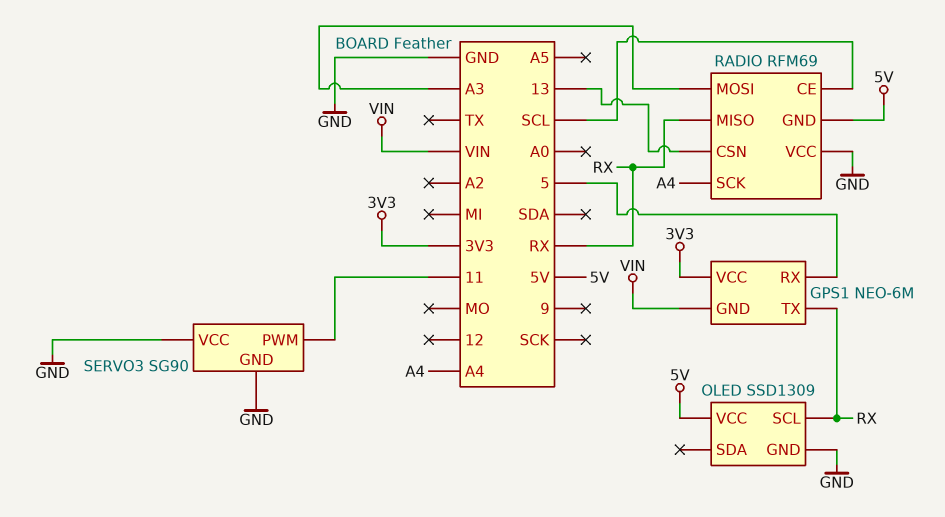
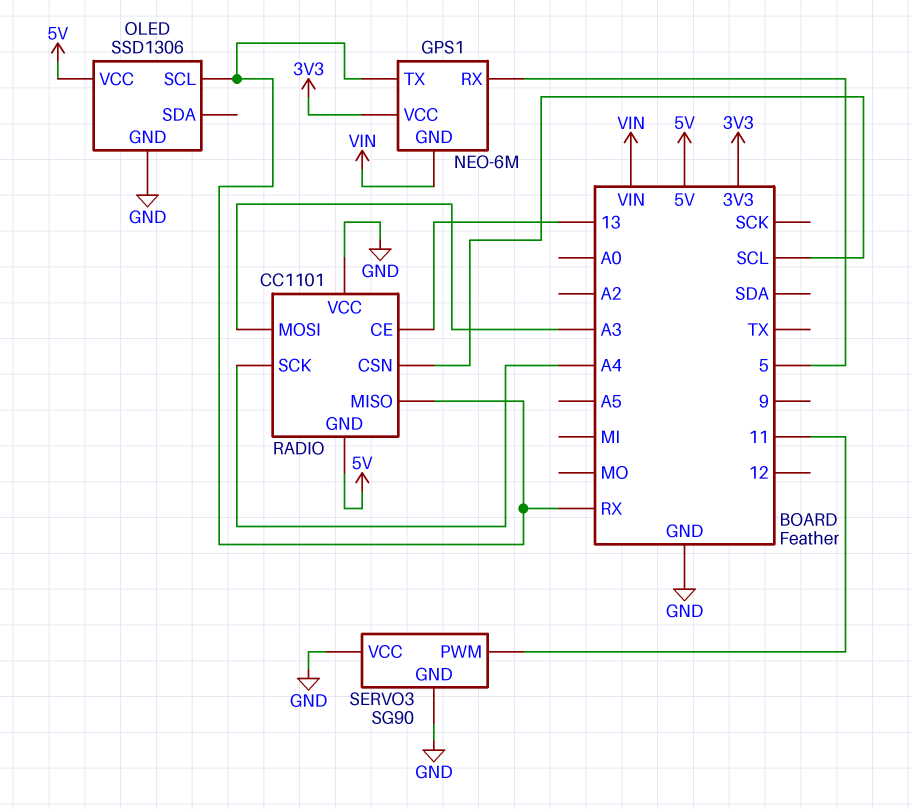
OLED: SSD1309 -> SSD1306
RADIO: RFM69 -> CC1101
RADIO pin CE: SCL -> 13
RADIO pin CSN: 13 -> SCL

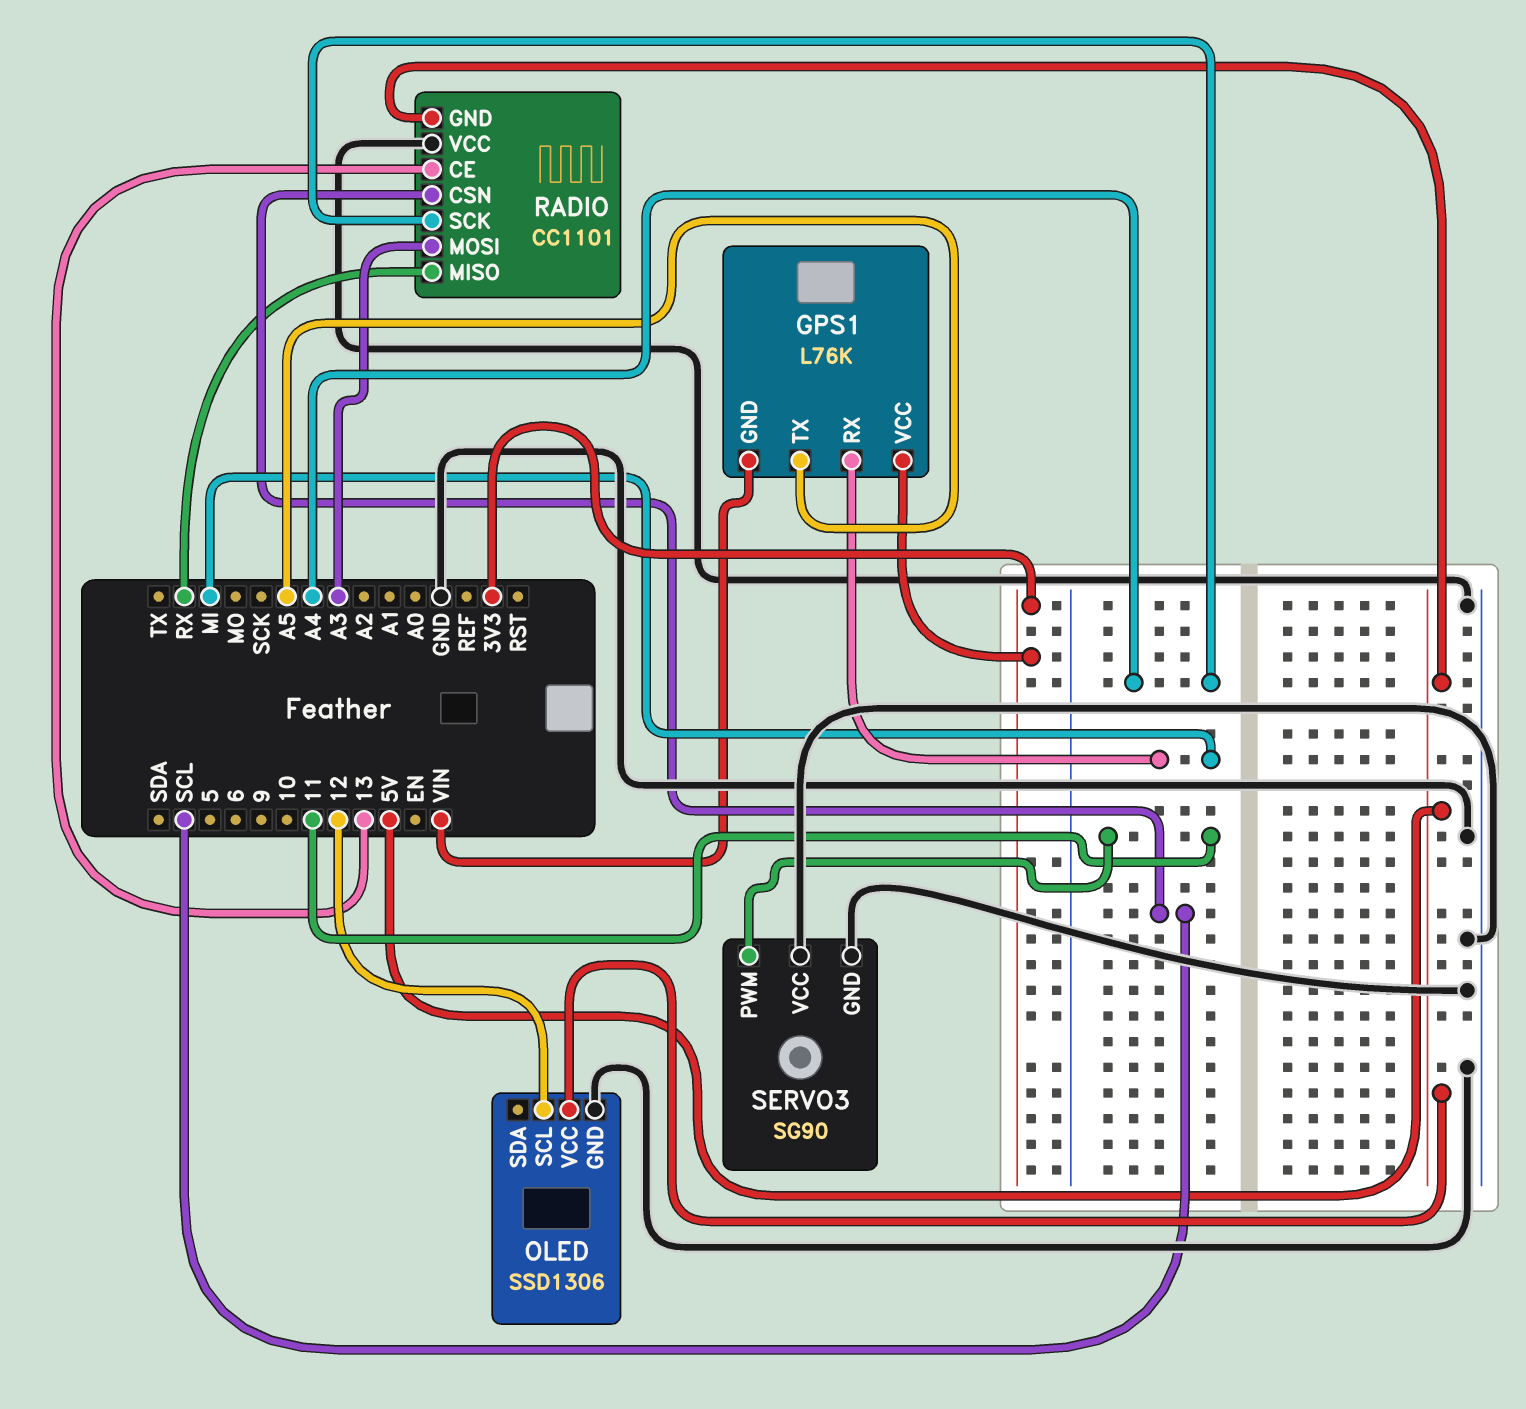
GPS1: NEO-6M -> L76K
GPS1 pin RX: 5 -> MI
GPS1 pin TX: RX -> A5
OLED pin SCL: RX -> 12

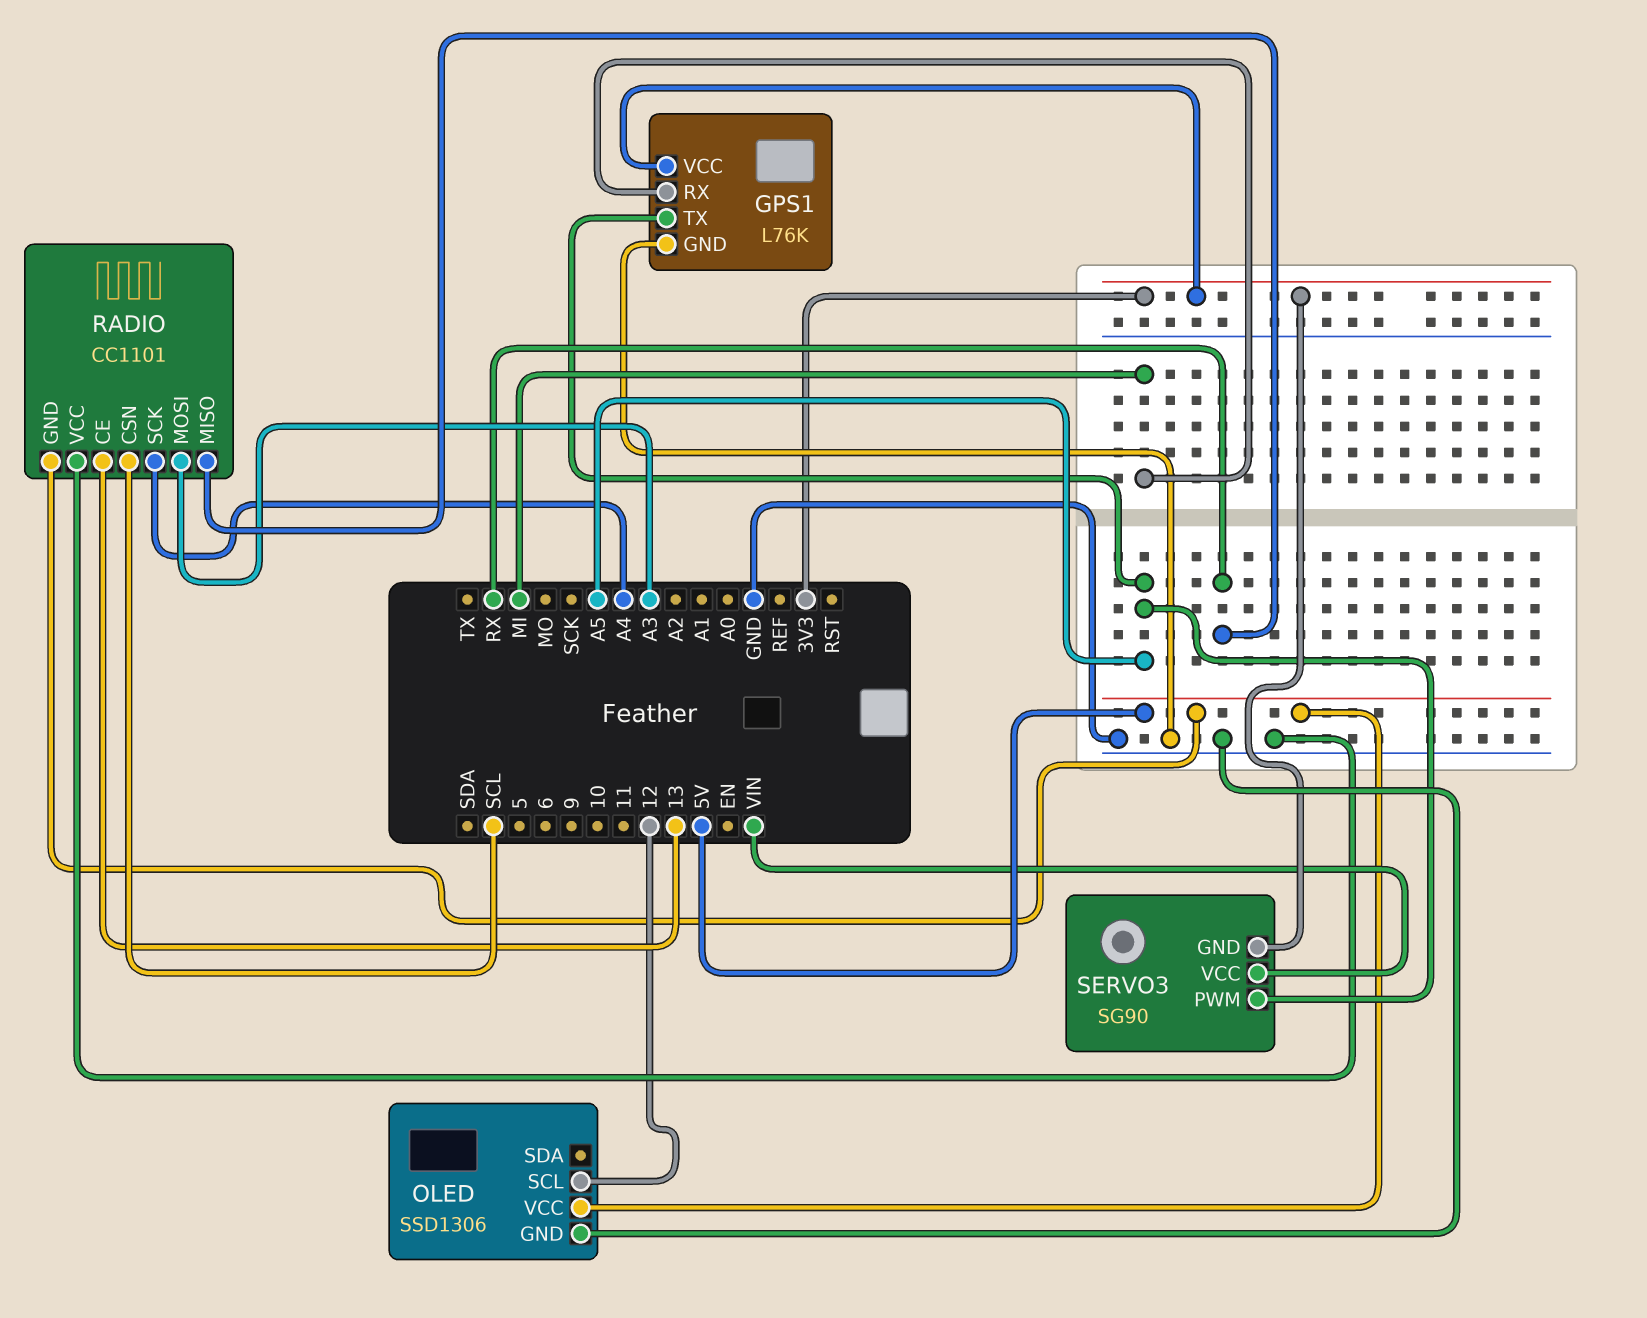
GPS1 pin GND: VIN -> GND
SERVO3 pin GND: GND -> 3V3
SERVO3 pin PWM: 11 -> A5
SERVO3 pin VCC: GND -> VIN

